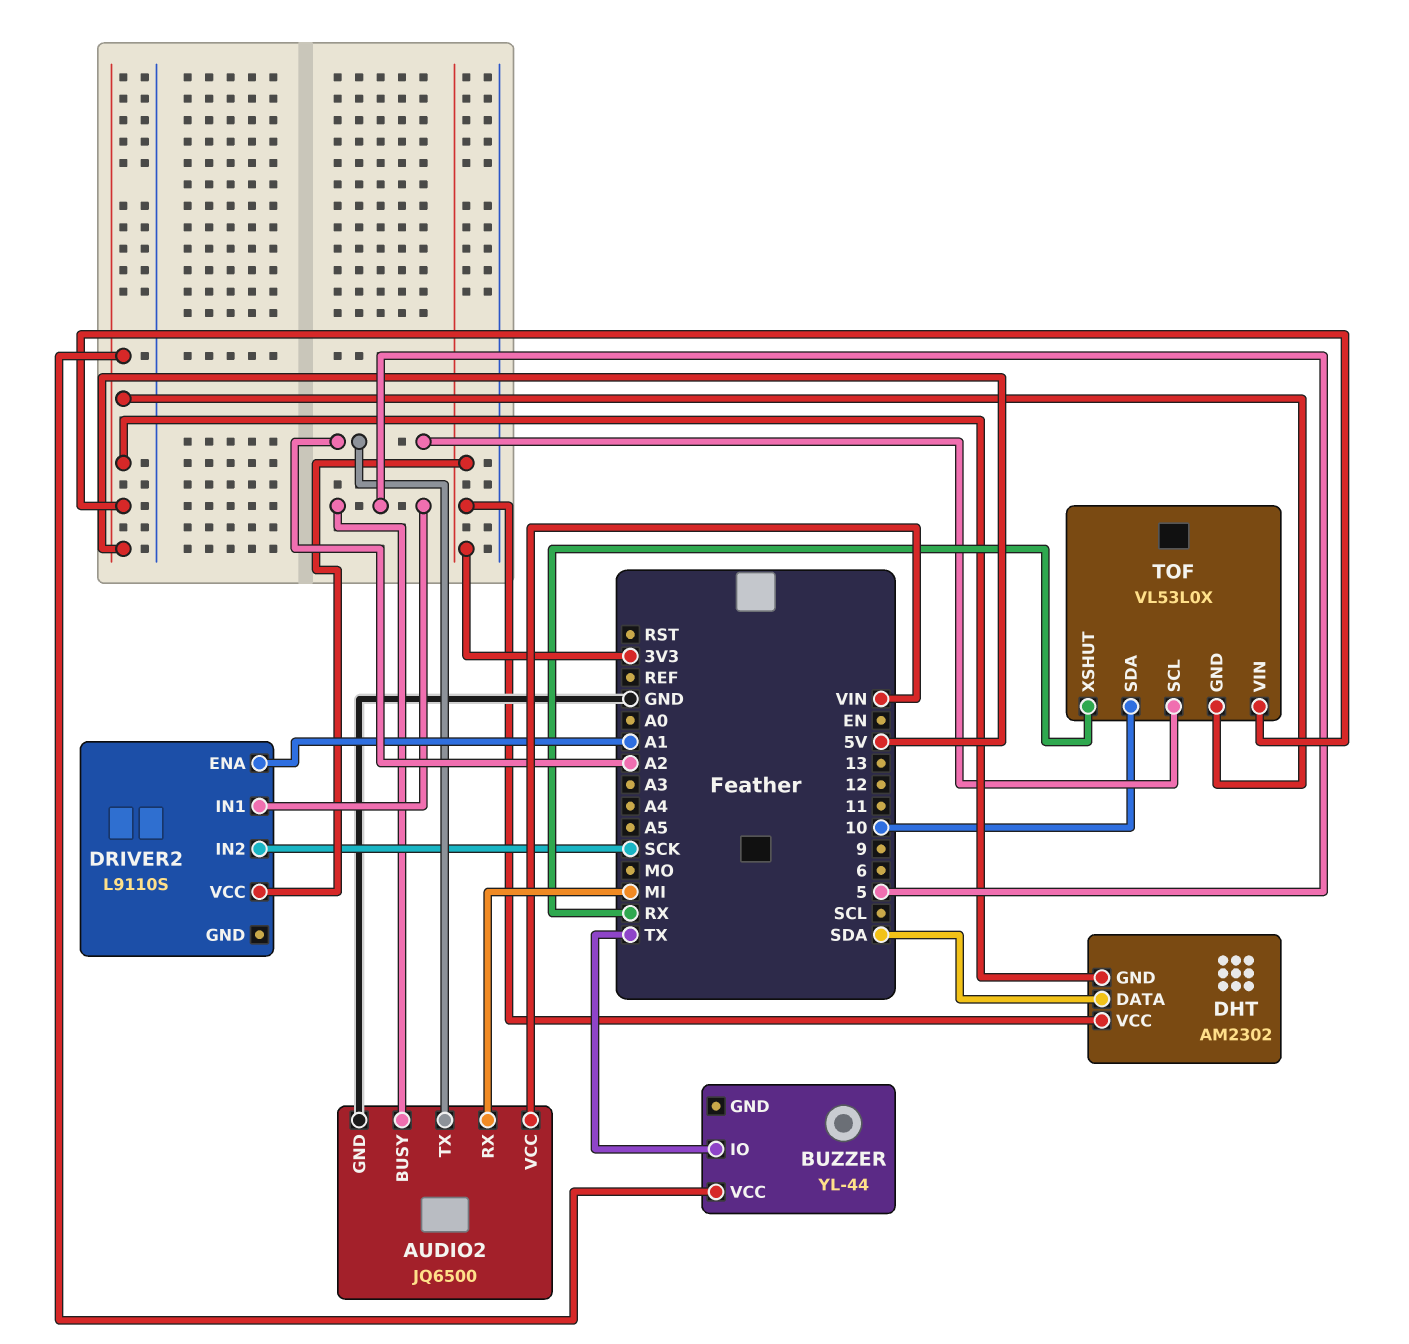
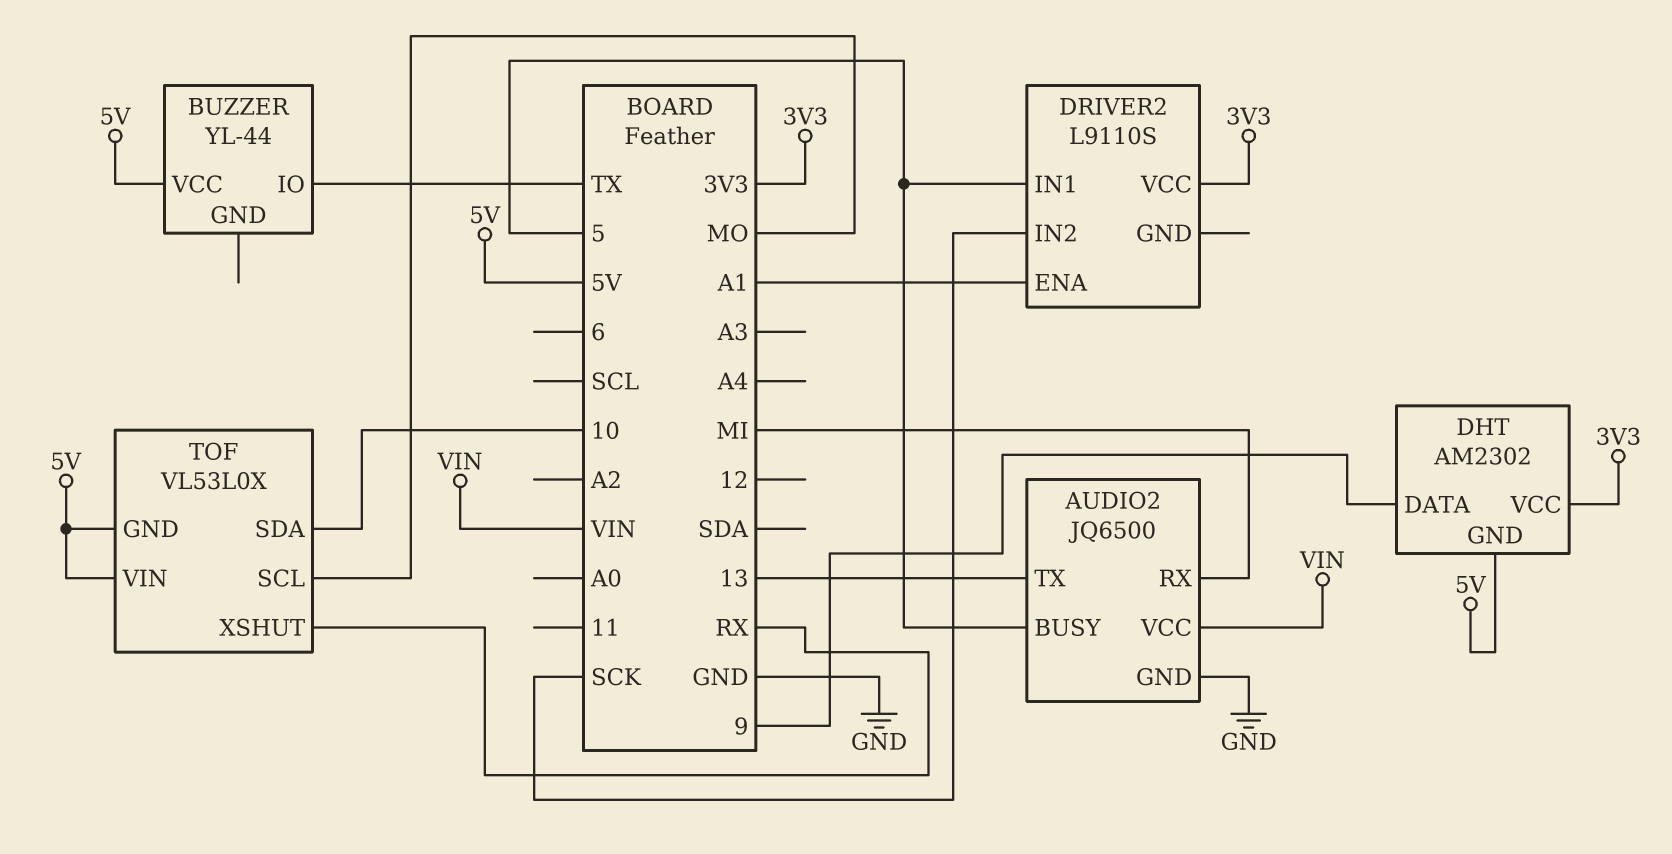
AUDIO2 pin TX: A2 -> 13
DHT pin DATA: SDA -> 9
TOF pin SCL: A2 -> MO

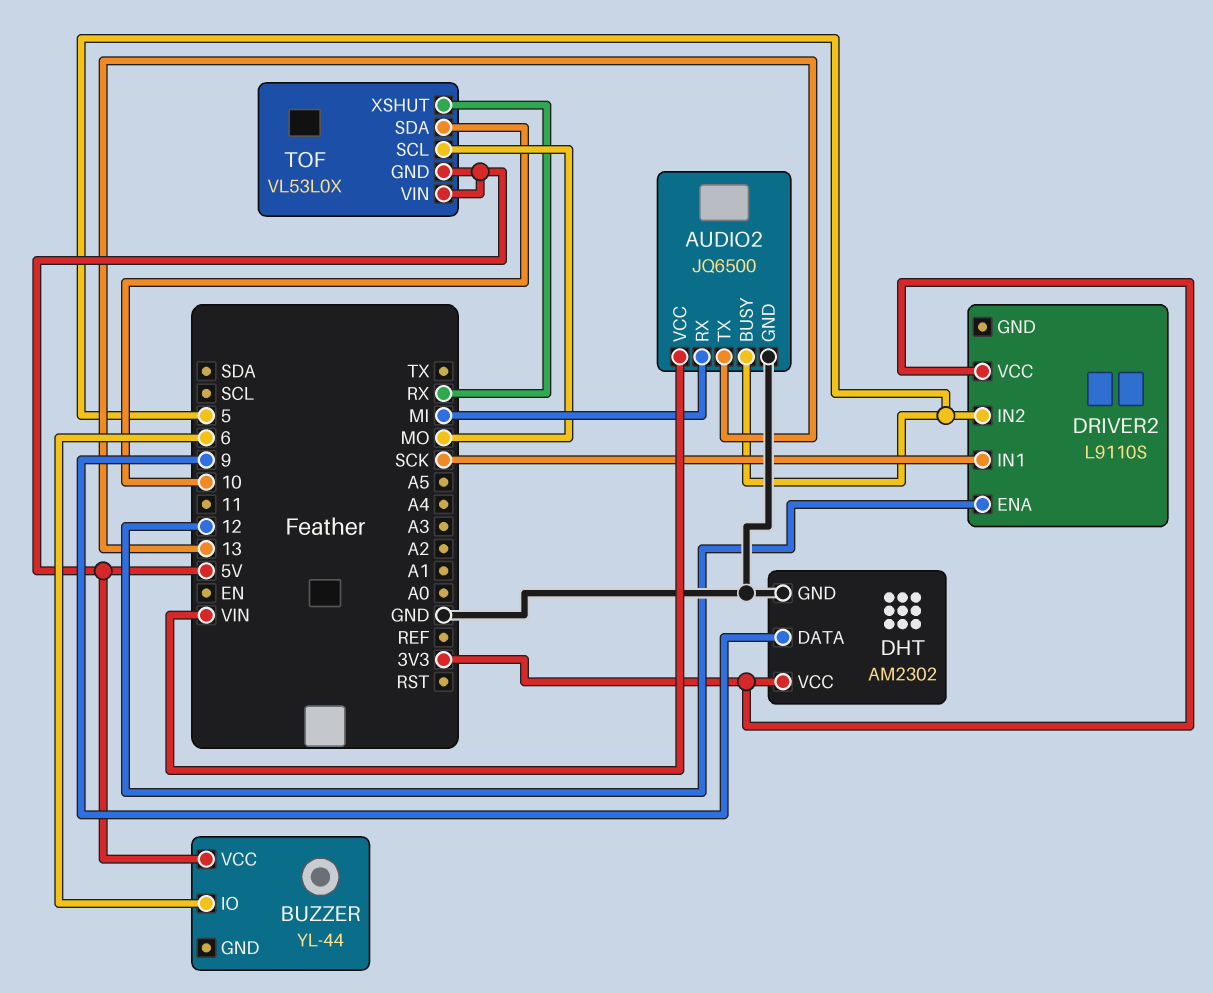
BUZZER pin IO: TX -> 6
DHT pin GND: 5V -> GND
DRIVER2 pin ENA: A1 -> 12
DRIVER2 pin IN1: 5 -> SCK
DRIVER2 pin IN2: SCK -> 5

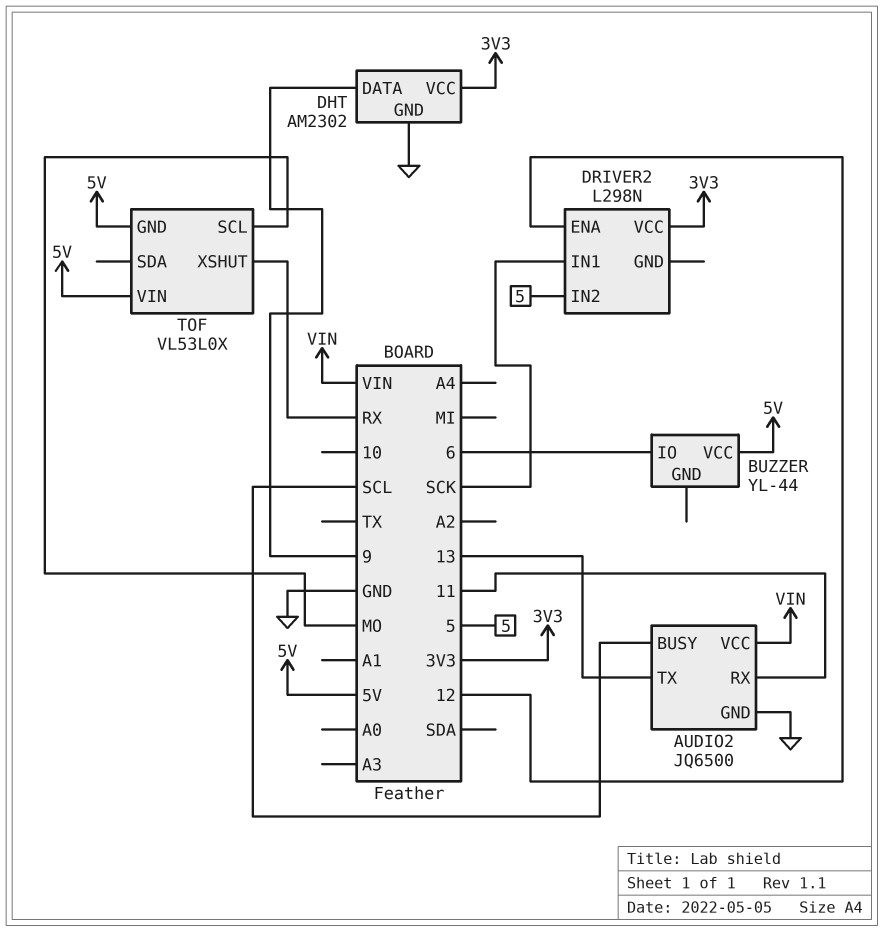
AUDIO2 pin BUSY: 5 -> SCL
AUDIO2 pin RX: MI -> 11
DRIVER2: L9110S -> L298N
TOF pin SDA: 10 -> none

